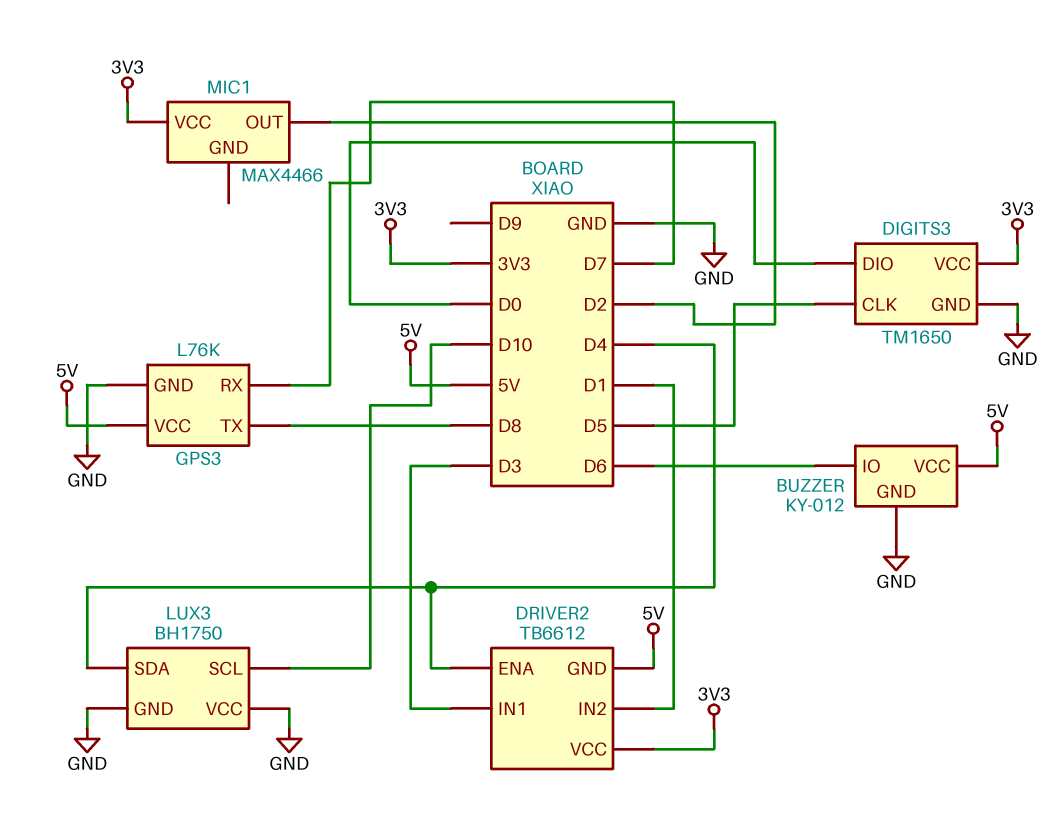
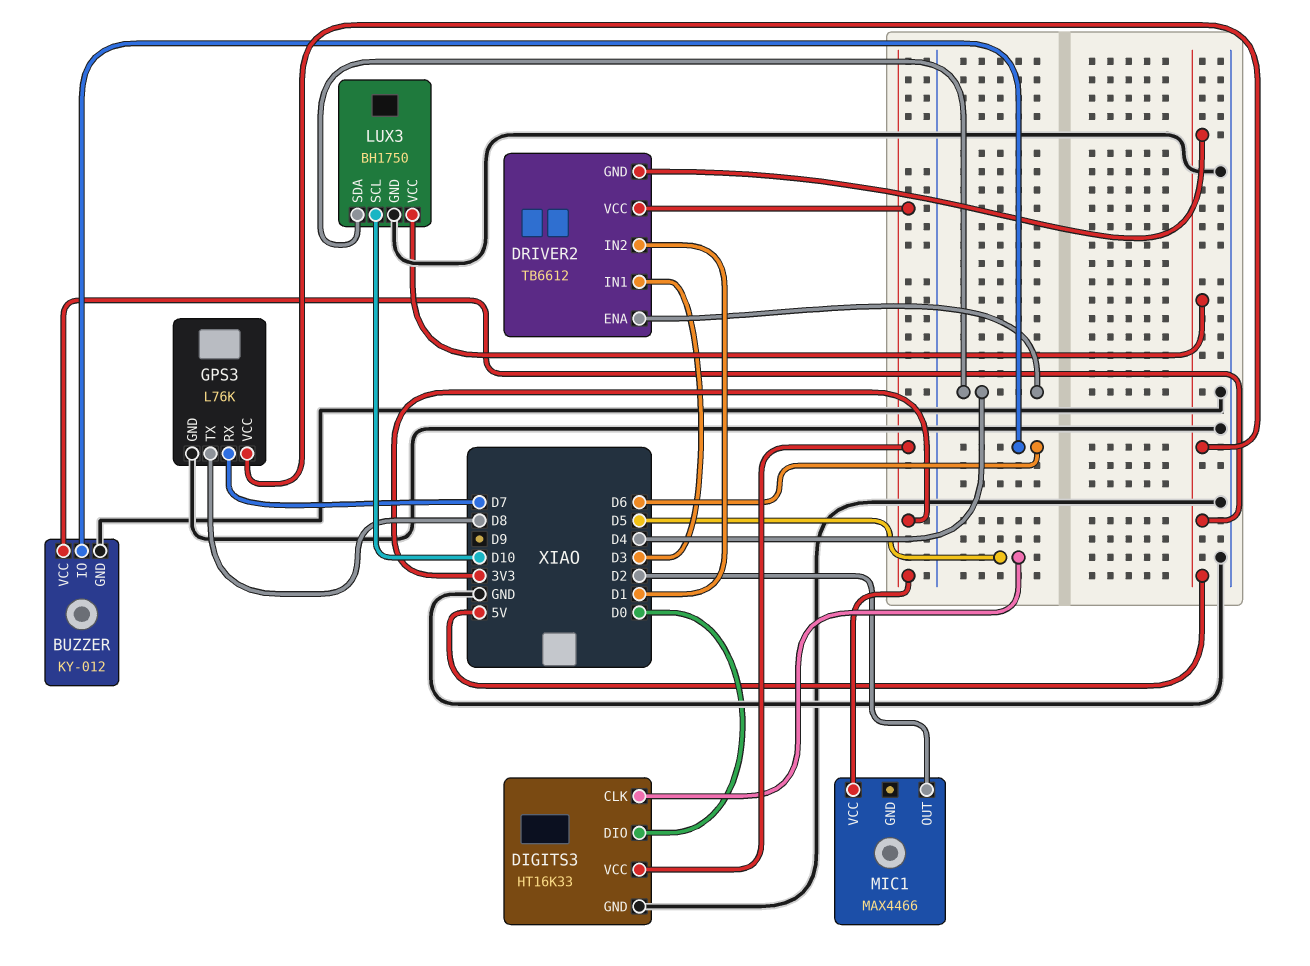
DIGITS3: TM1650 -> HT16K33
LUX3 pin VCC: GND -> 5V

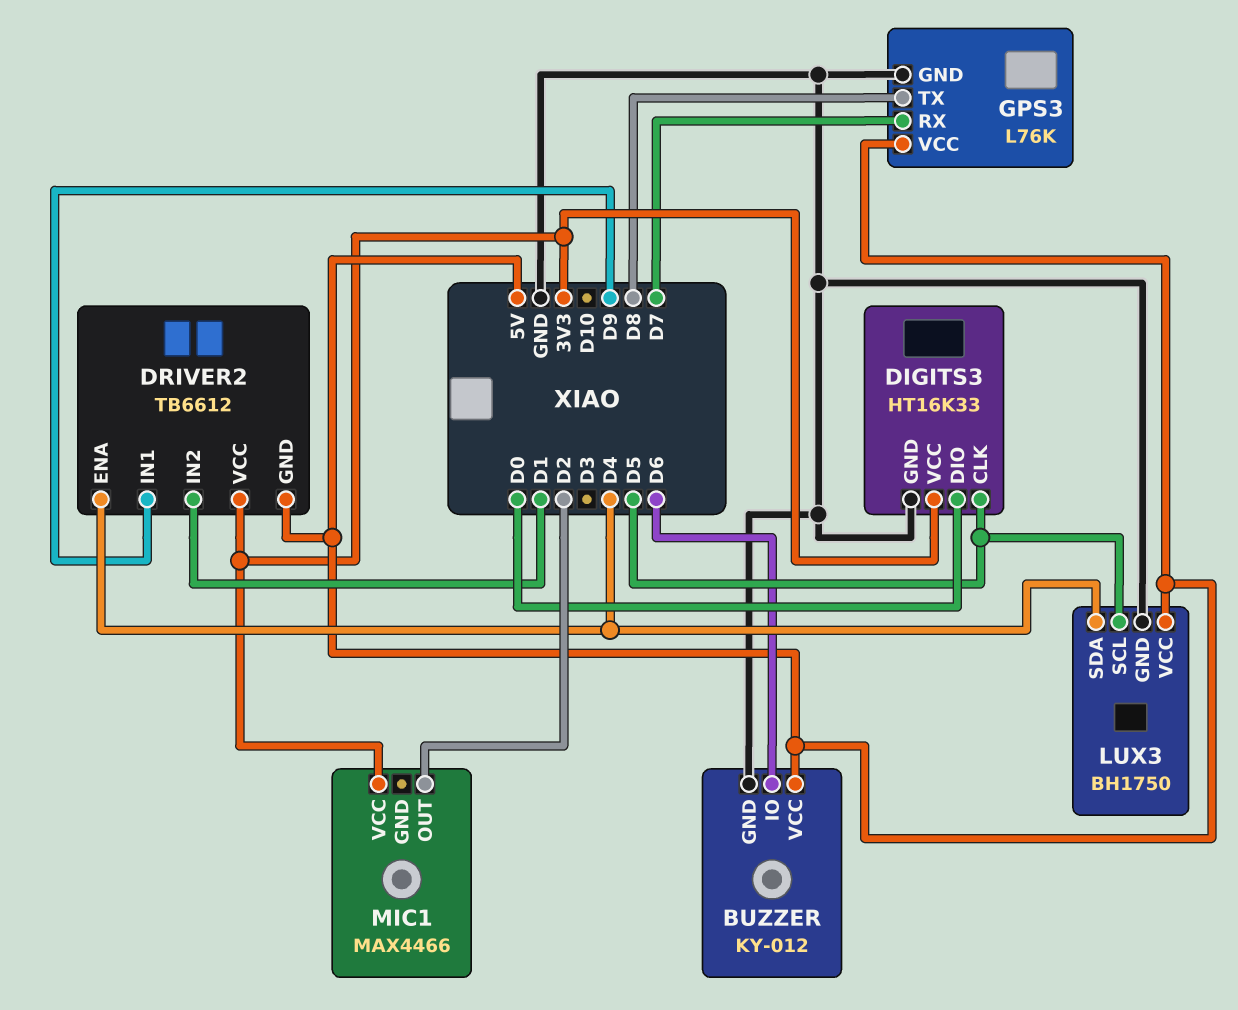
DRIVER2 pin IN1: D3 -> D9
LUX3 pin SCL: D10 -> D5

